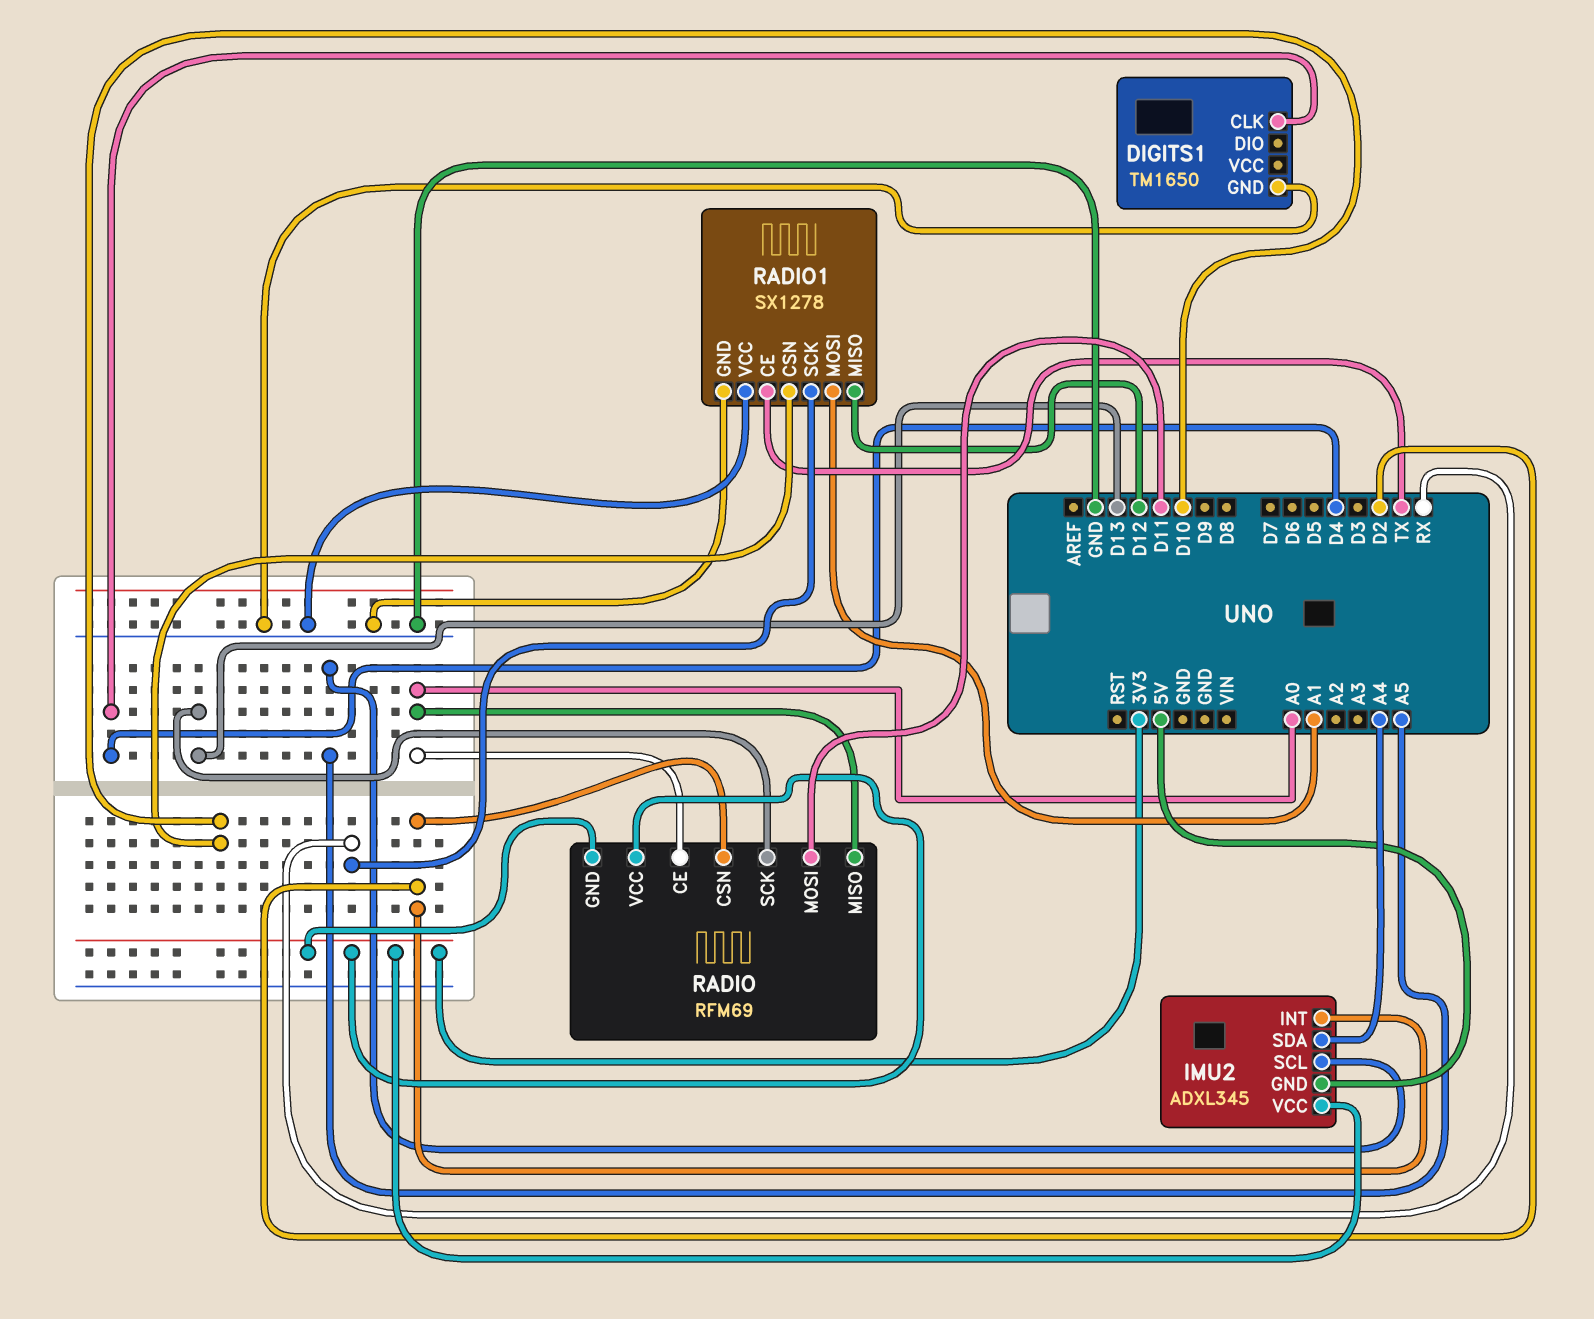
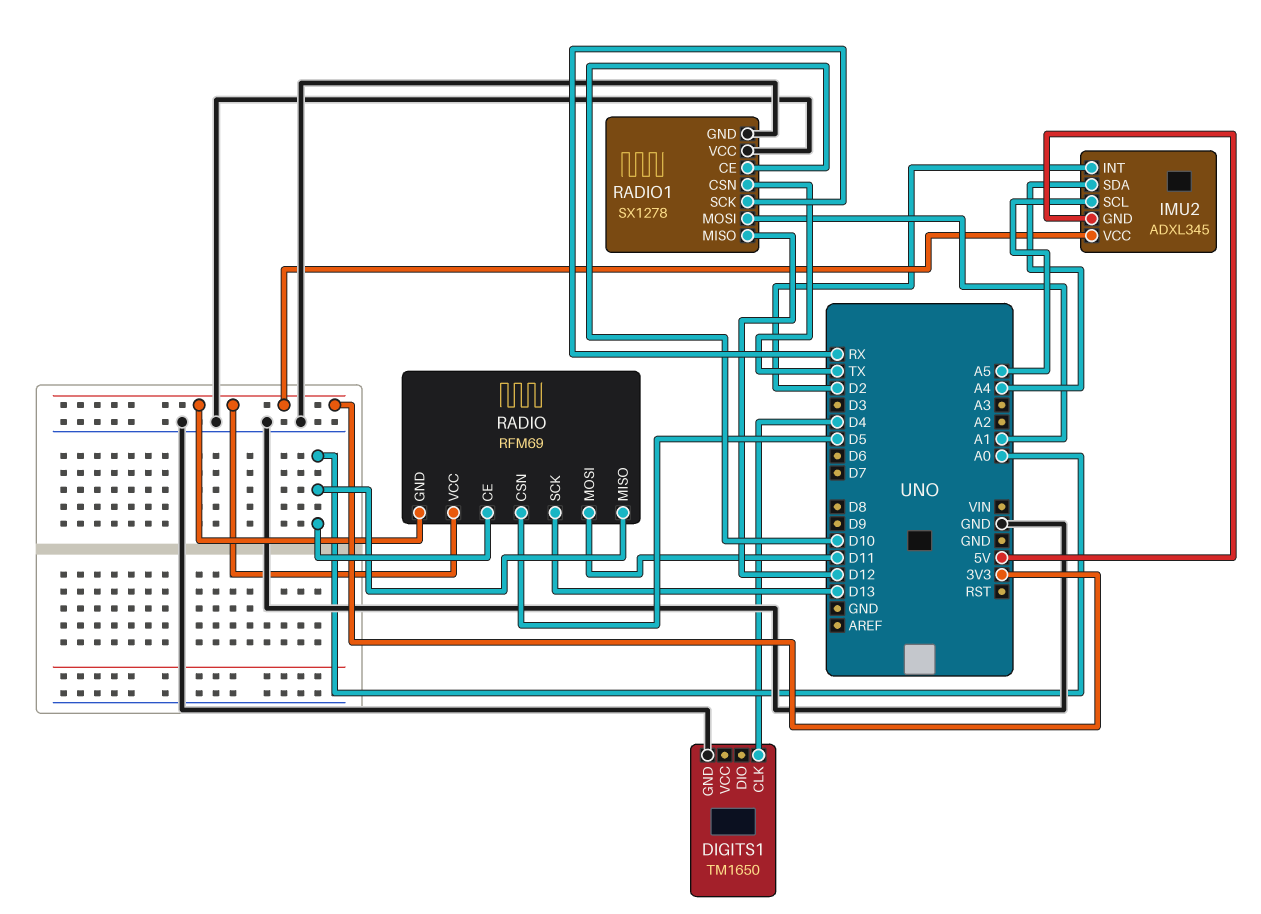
RADIO pin CSN: D2 -> D5
RADIO1 pin CE: TX -> D10
RADIO1 pin CSN: D10 -> TX

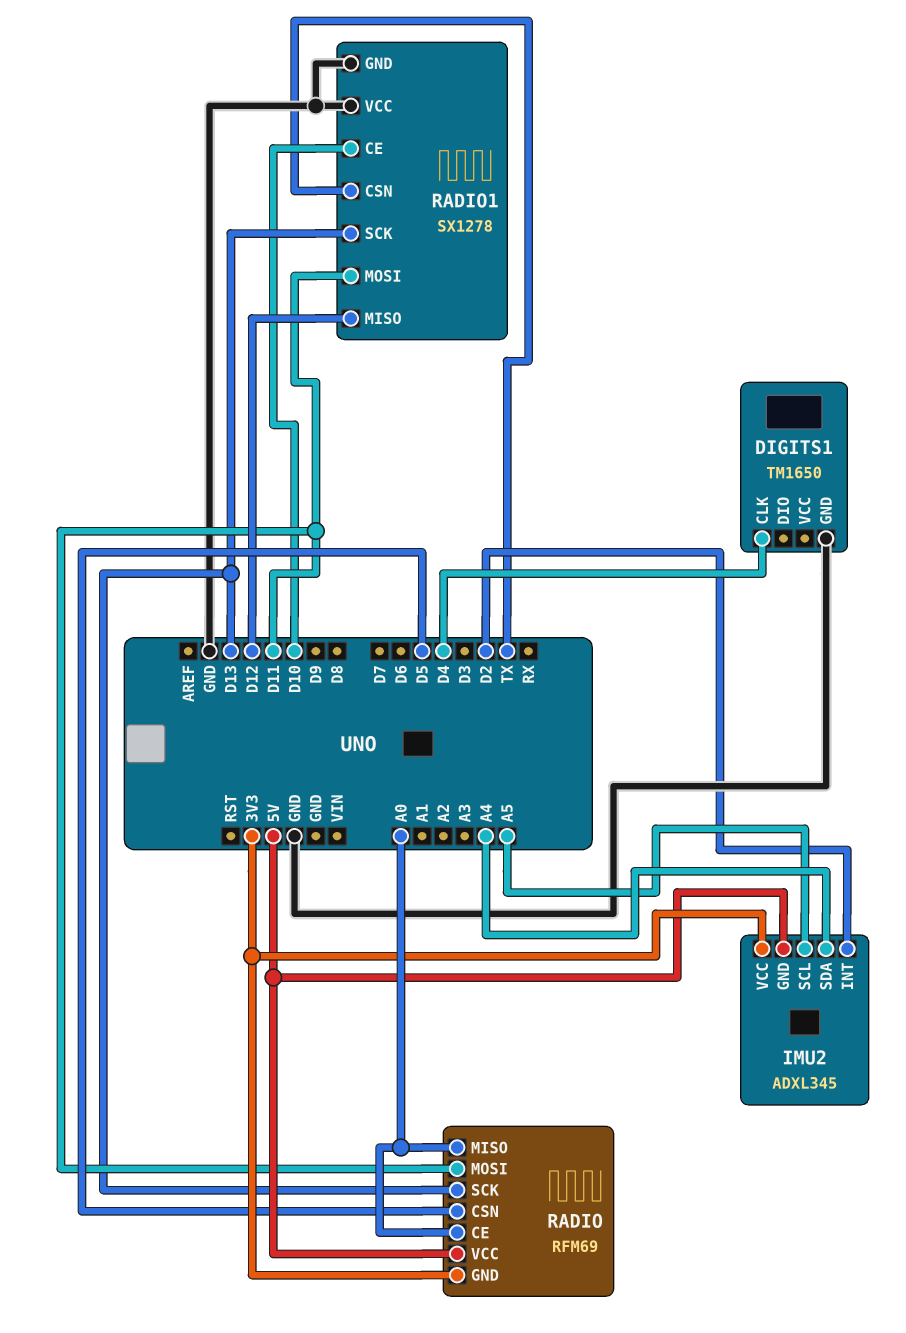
RADIO pin VCC: 3V3 -> 5V
RADIO1 pin MOSI: A1 -> D11
RADIO1 pin SCK: RX -> D13

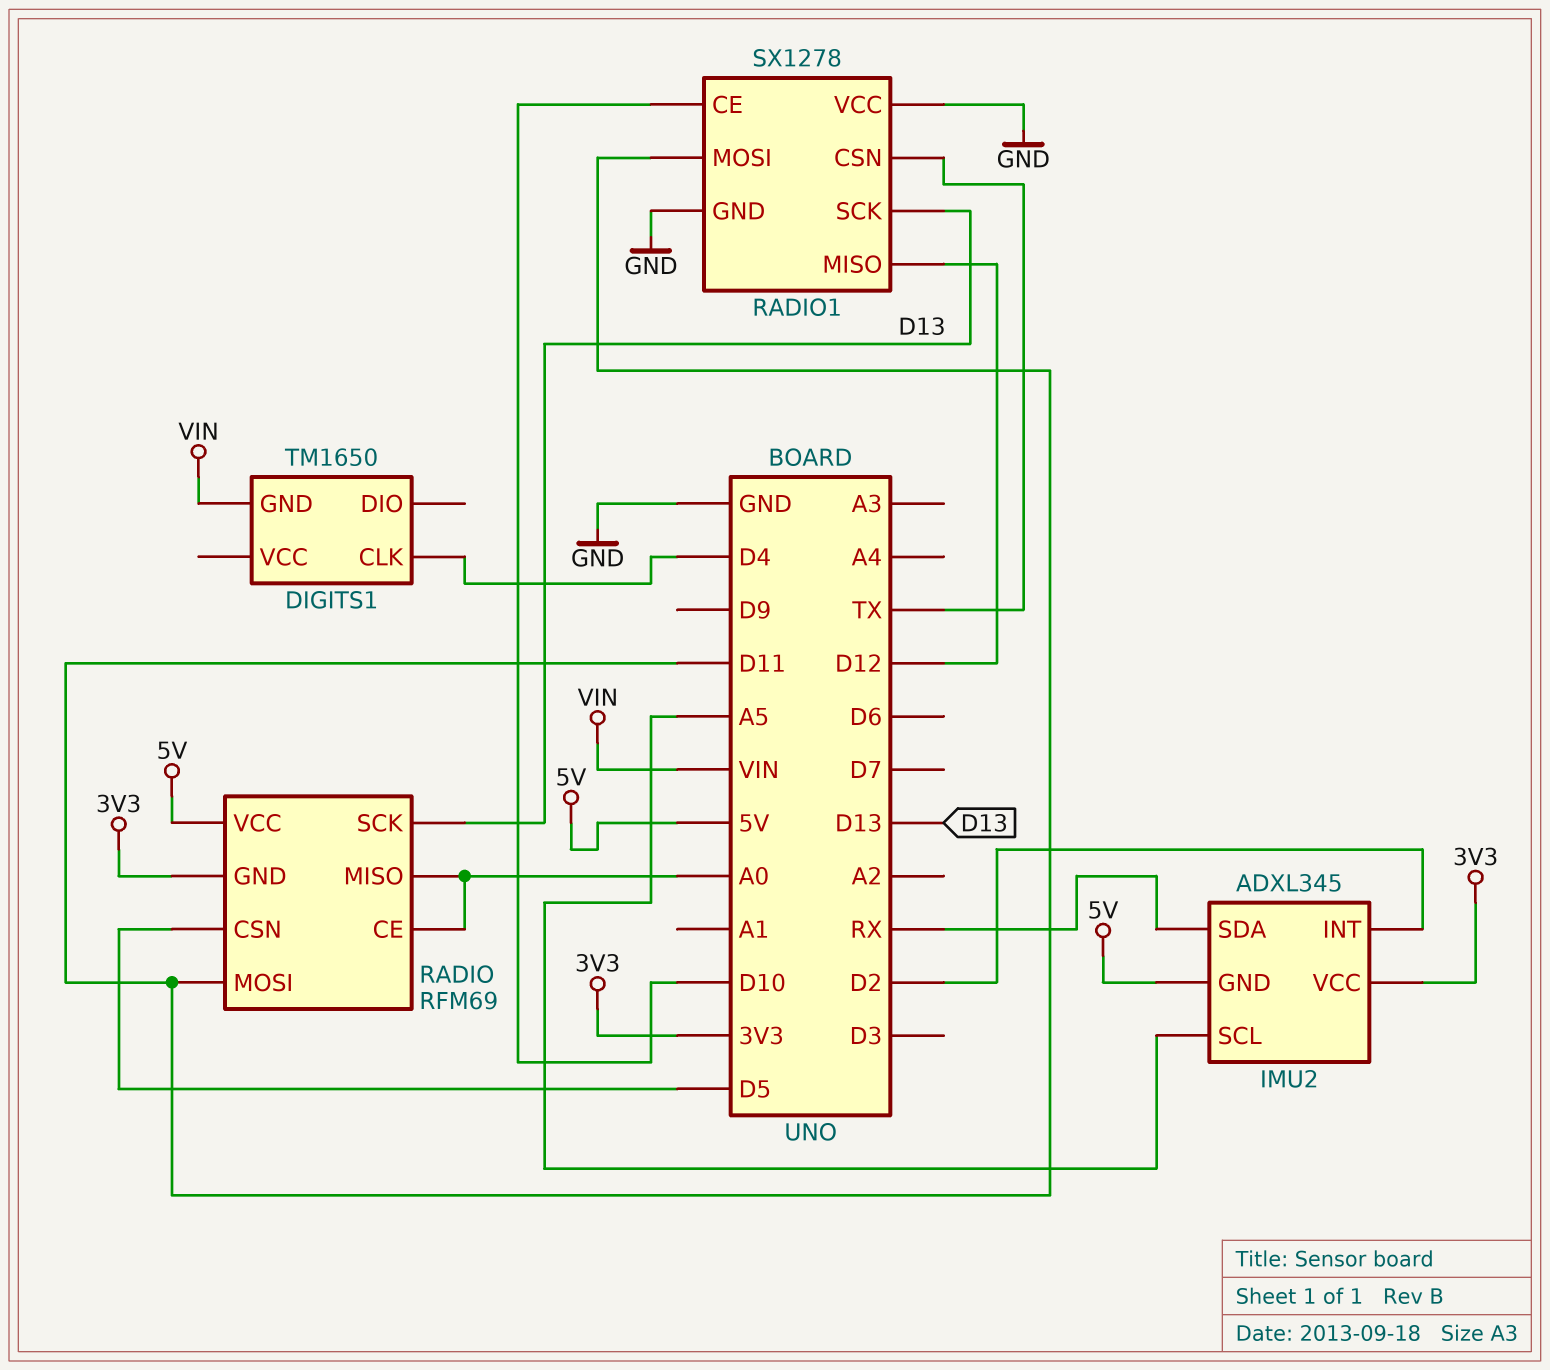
DIGITS1 pin GND: GND -> VIN
IMU2 pin SDA: A4 -> RX

